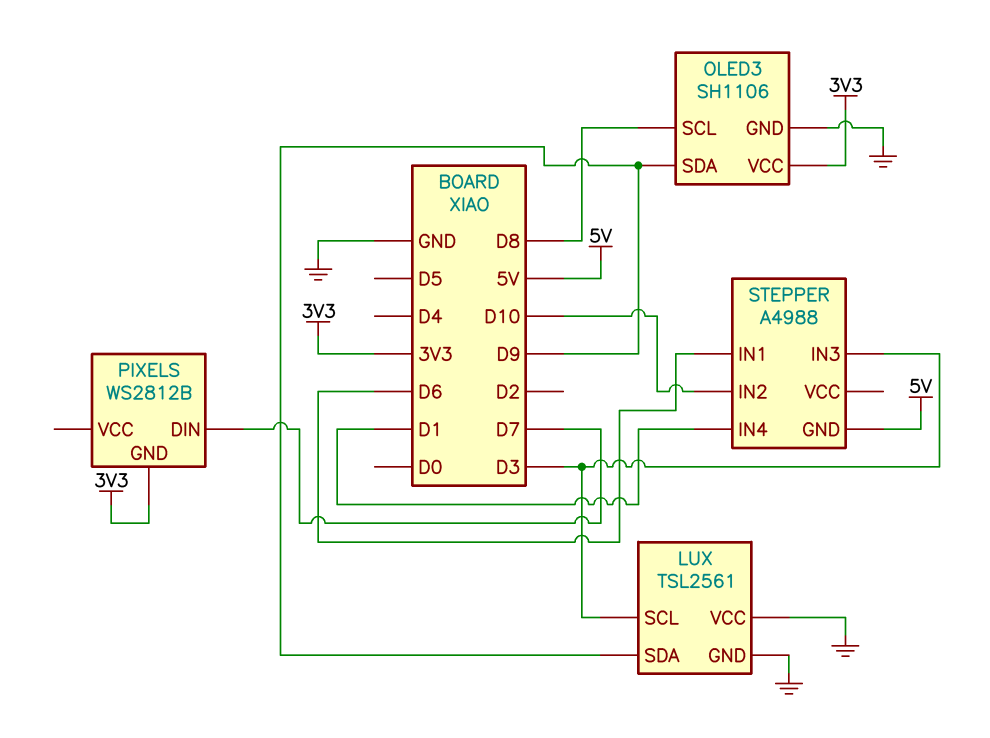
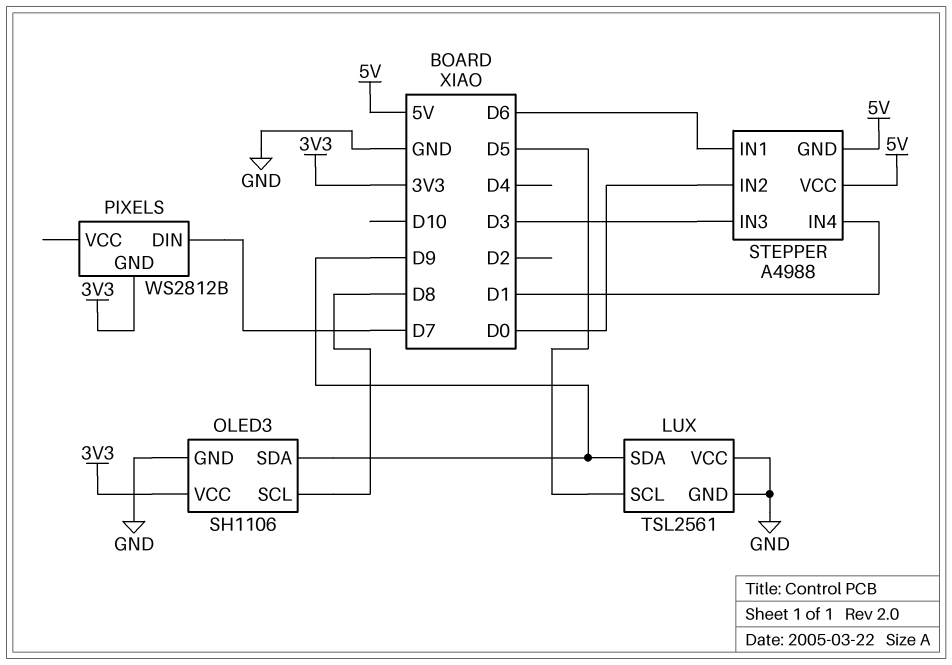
LUX pin SCL: D3 -> D5
STEPPER pin IN2: D10 -> D0
STEPPER pin VCC: none -> 5V

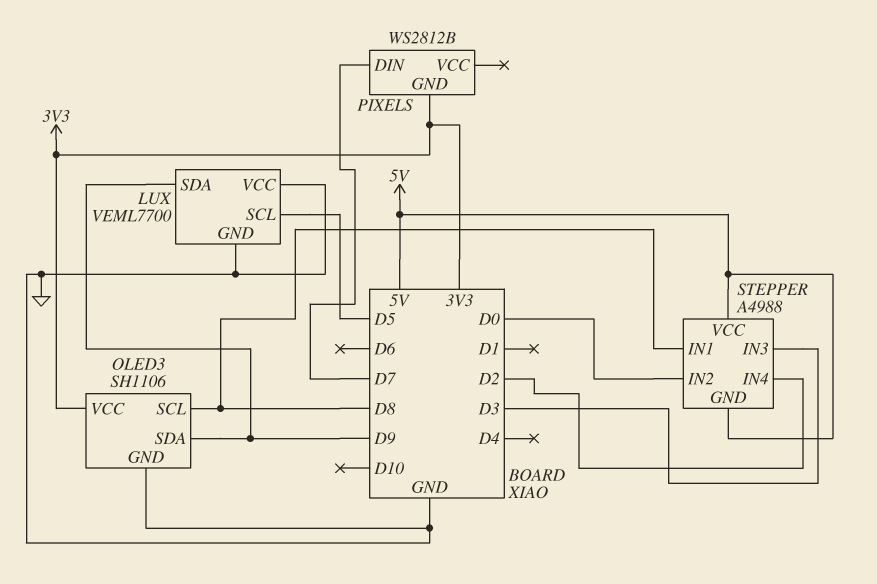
LUX: TSL2561 -> VEML7700
STEPPER pin IN1: D6 -> D8
STEPPER pin IN4: D1 -> D2

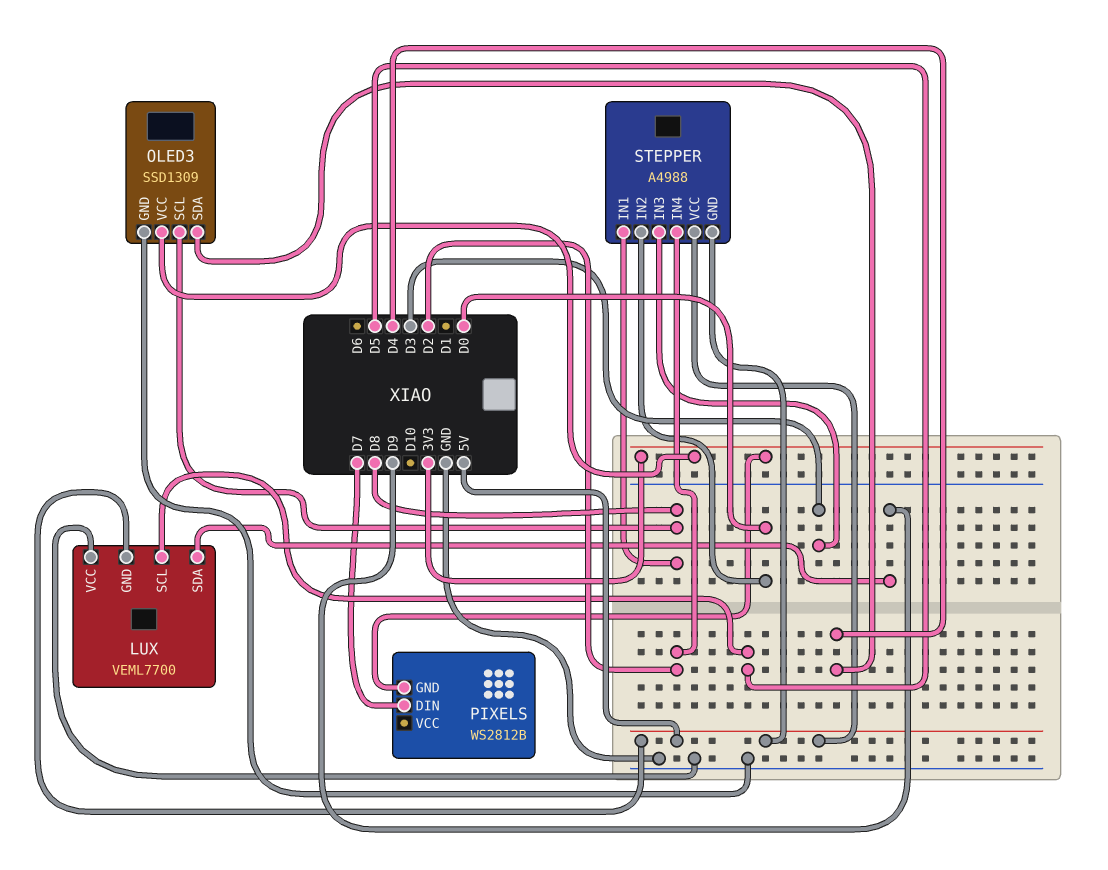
LUX pin GND: GND -> 5V
OLED3: SH1106 -> SSD1309
OLED3 pin SDA: D9 -> D4

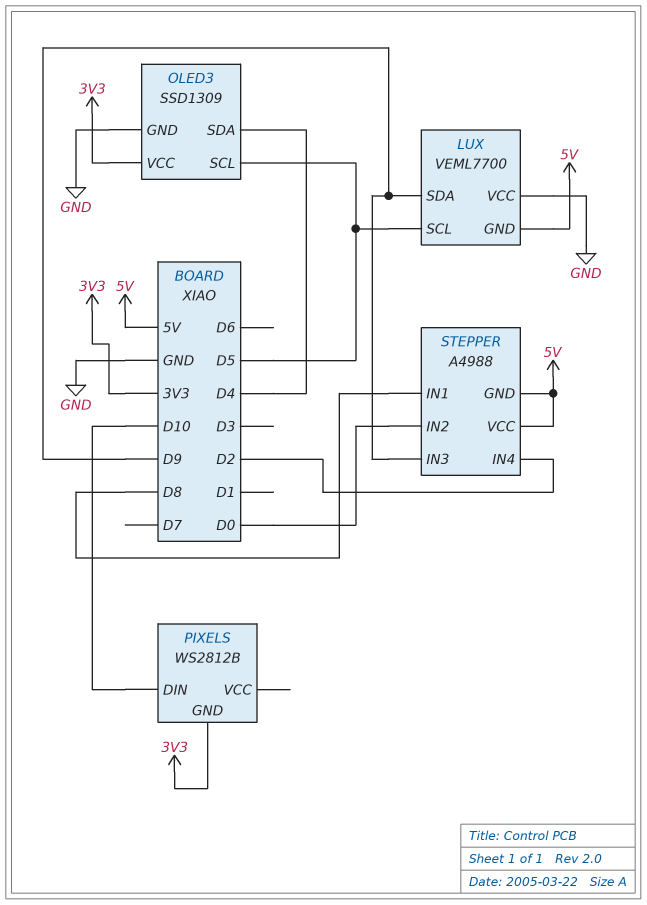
OLED3 pin SCL: D8 -> D5
PIXELS pin DIN: D7 -> D10
STEPPER pin IN3: D3 -> D9

